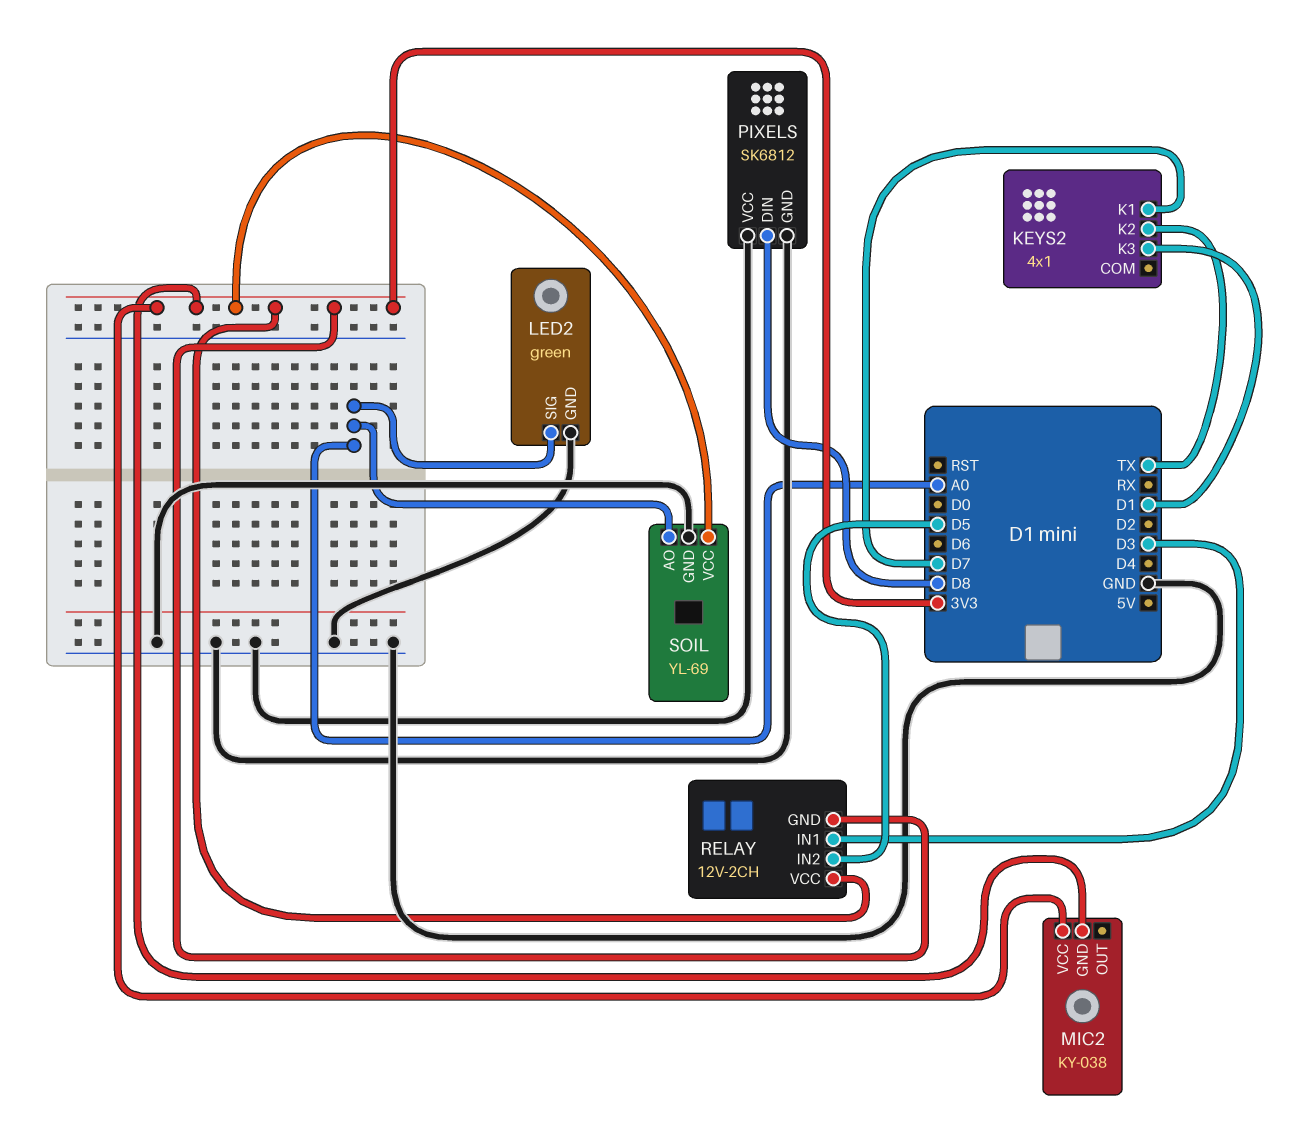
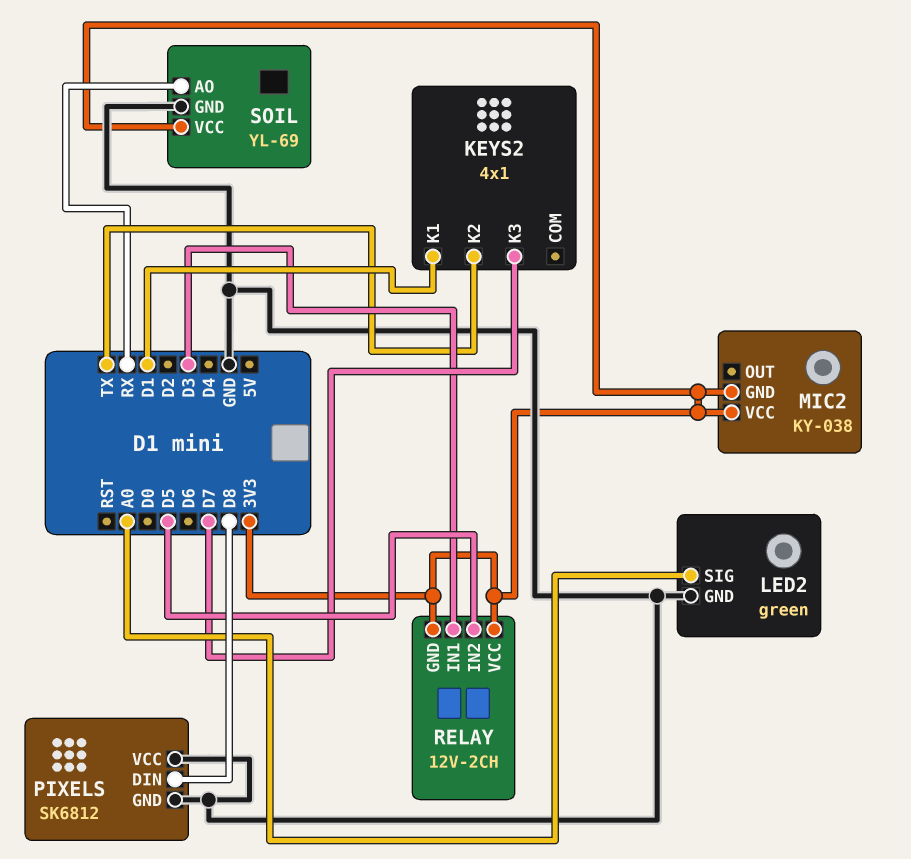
KEYS2 pin K1: D7 -> D1
KEYS2 pin K3: D1 -> D7
SOIL pin AO: A0 -> RX

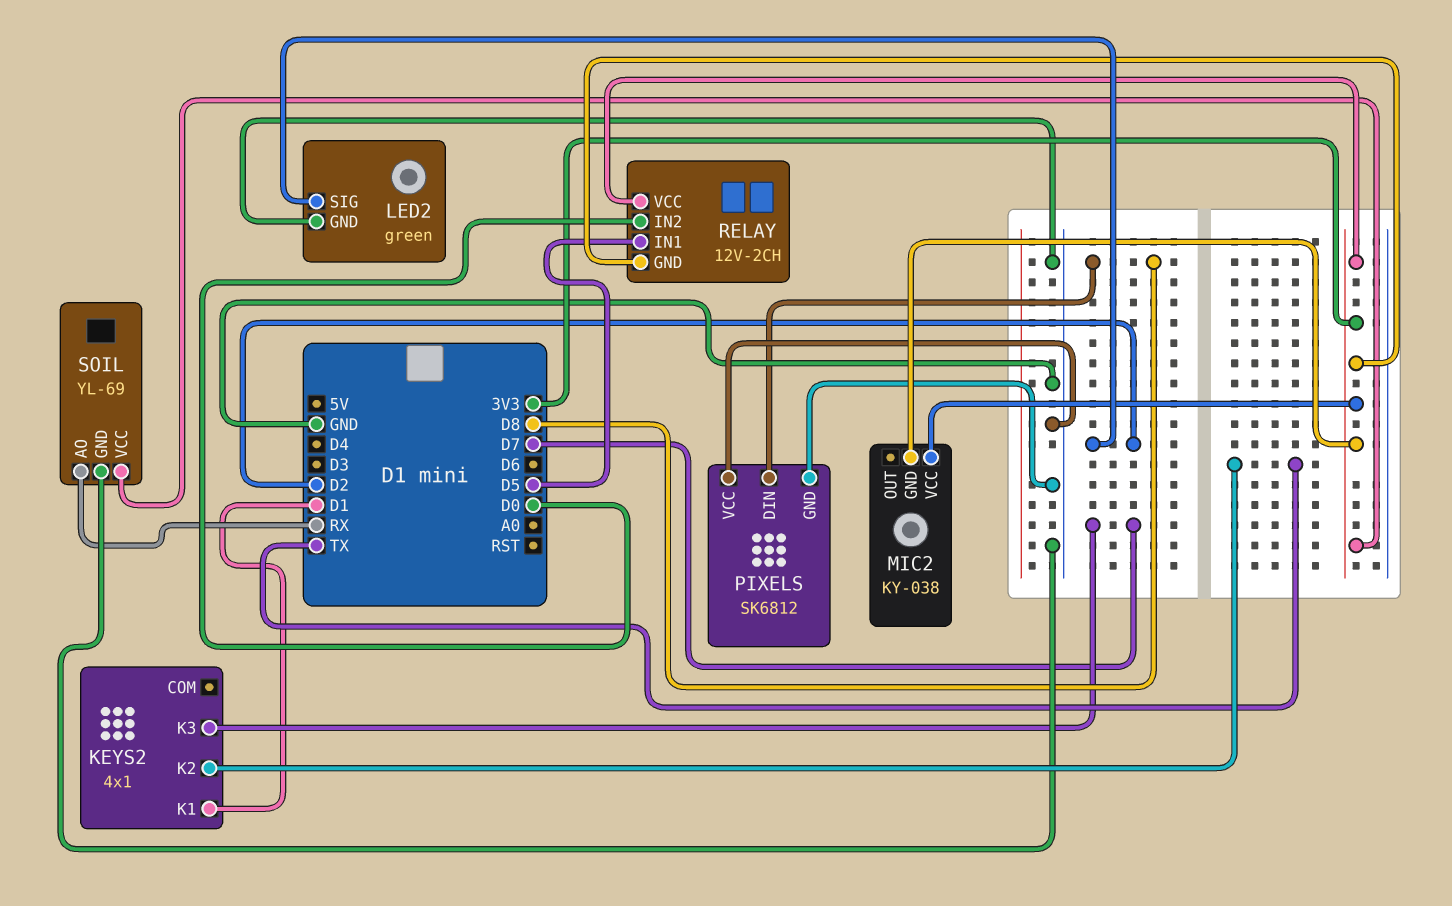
LED2 pin SIG: A0 -> D2
RELAY pin IN1: D3 -> D5
RELAY pin IN2: D5 -> D0

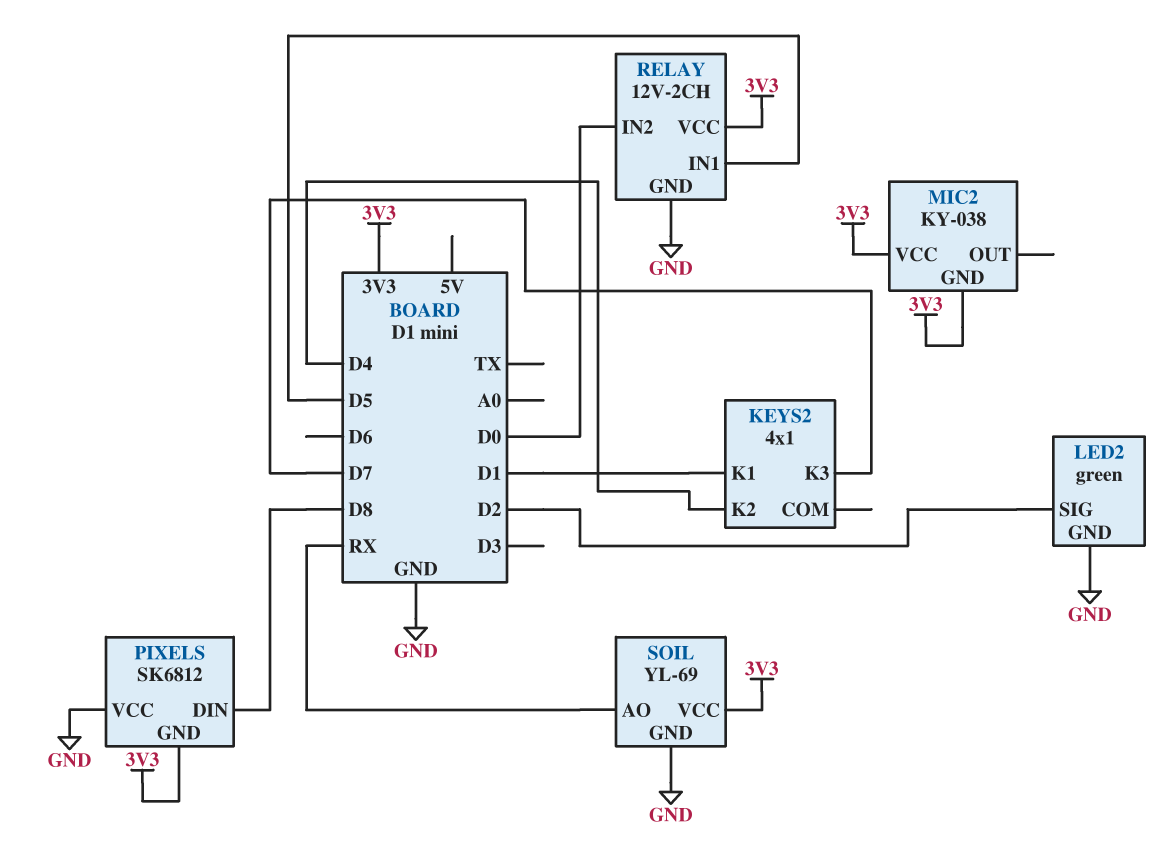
KEYS2 pin K2: TX -> D4
PIXELS pin GND: GND -> 3V3
RELAY pin GND: 3V3 -> GND

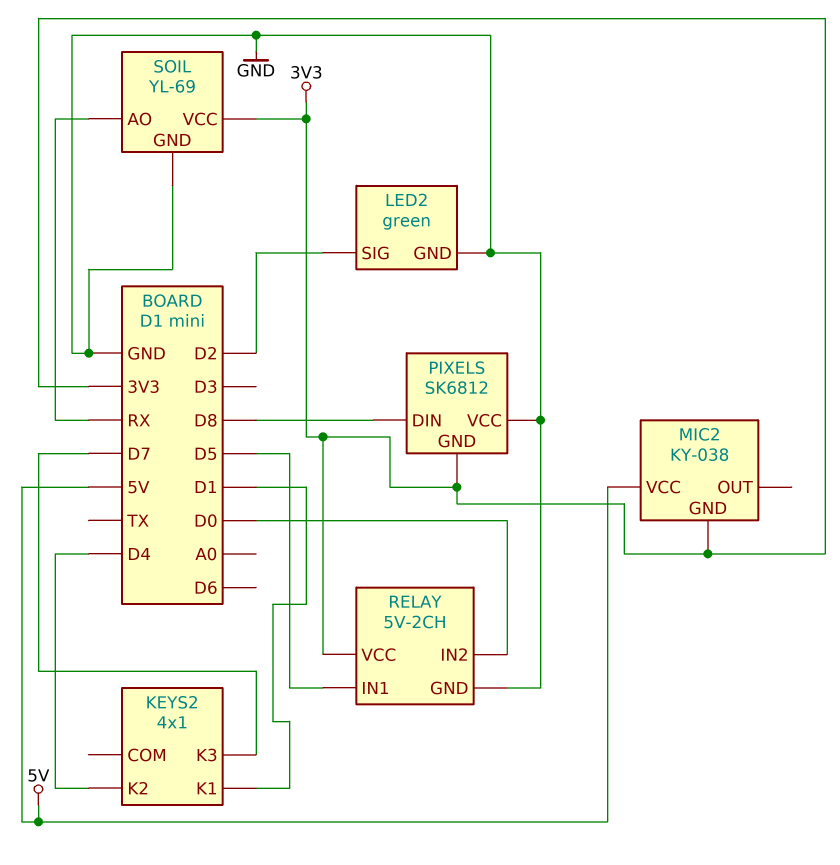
MIC2 pin VCC: 3V3 -> 5V
RELAY: 12V-2CH -> 5V-2CH

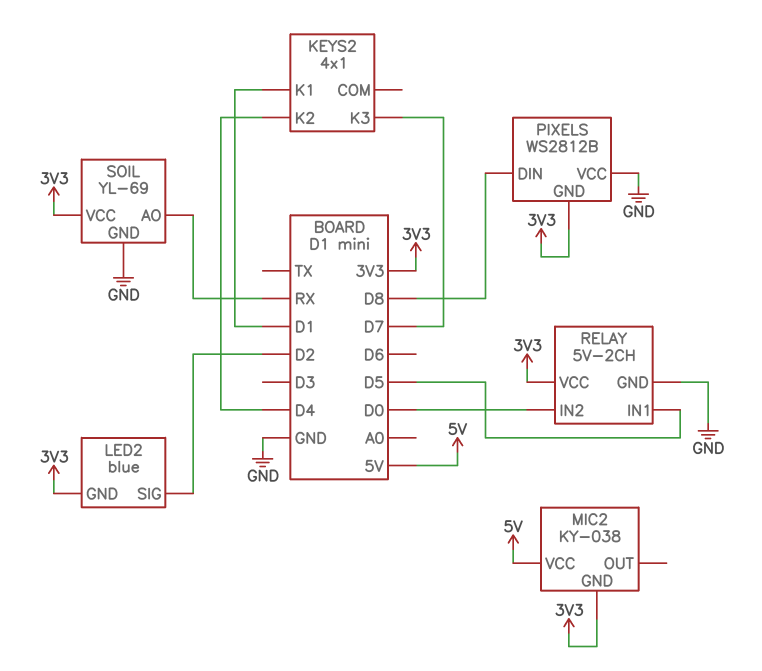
LED2: green -> blue
LED2 pin GND: GND -> 3V3
PIXELS: SK6812 -> WS2812B

